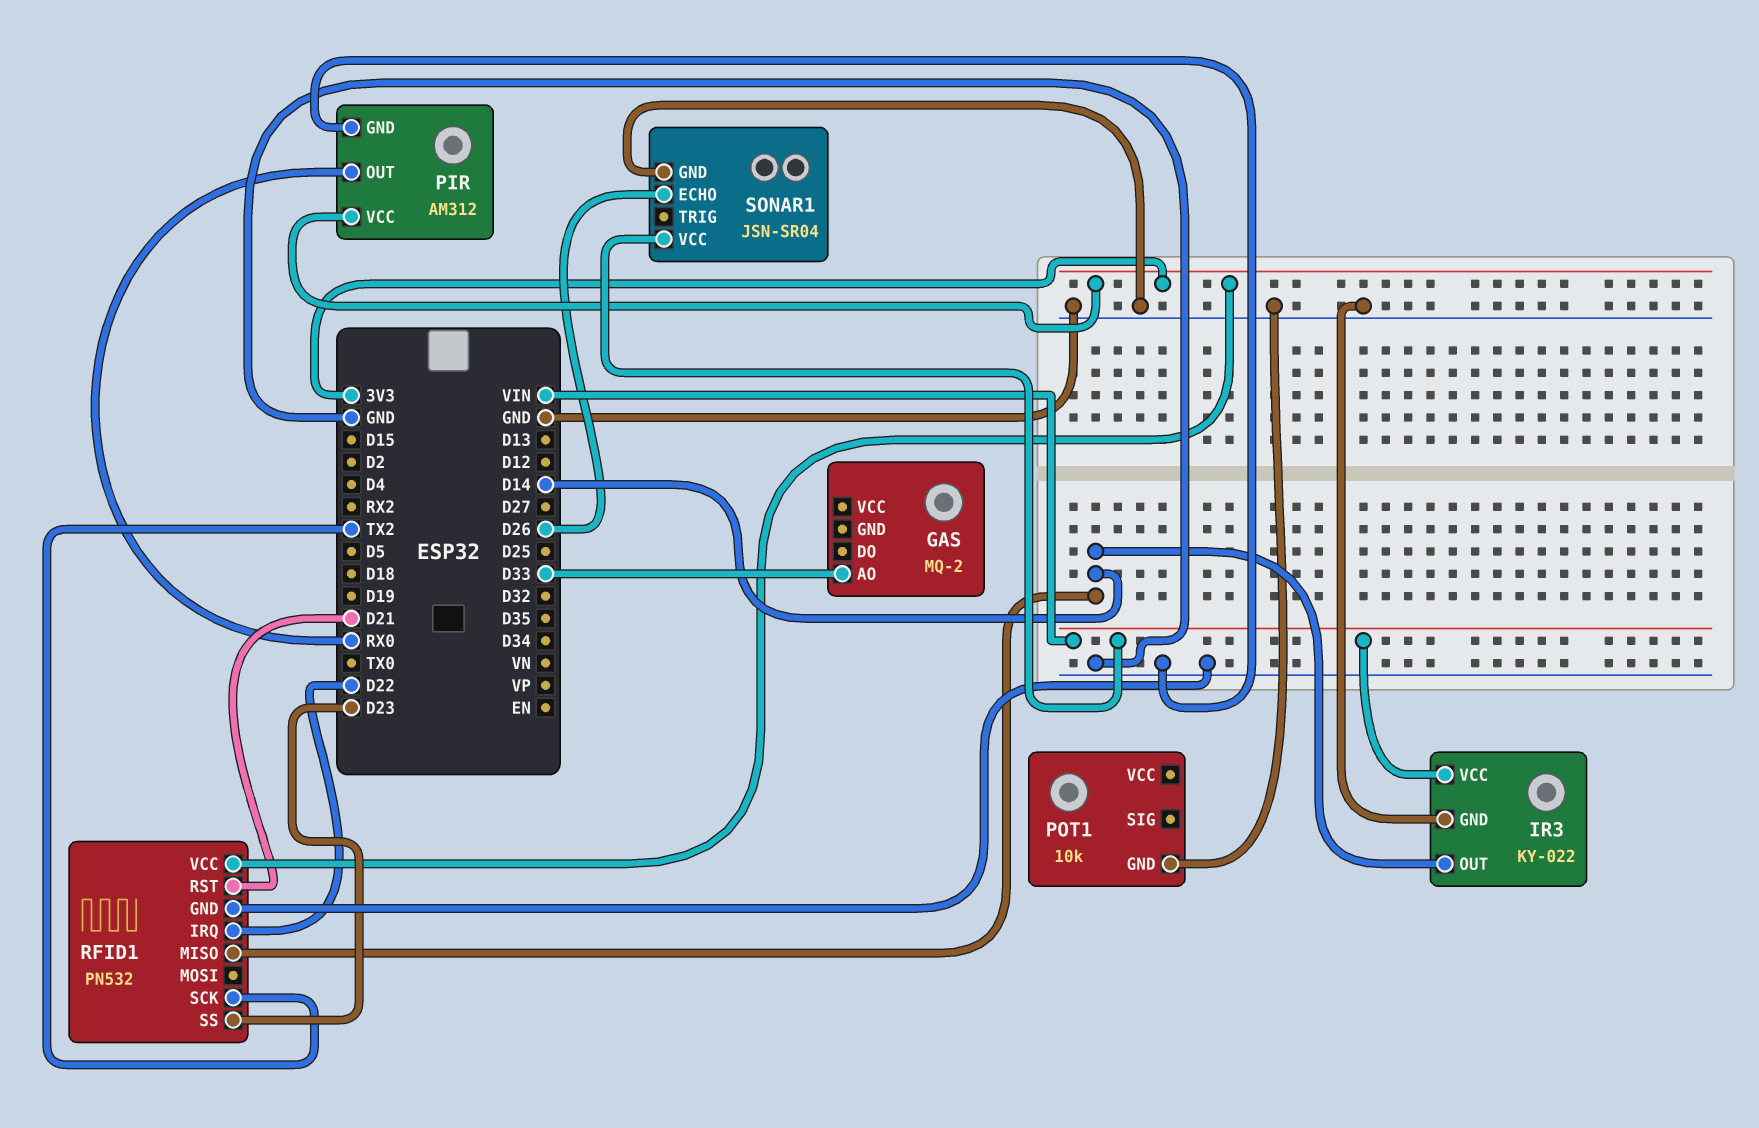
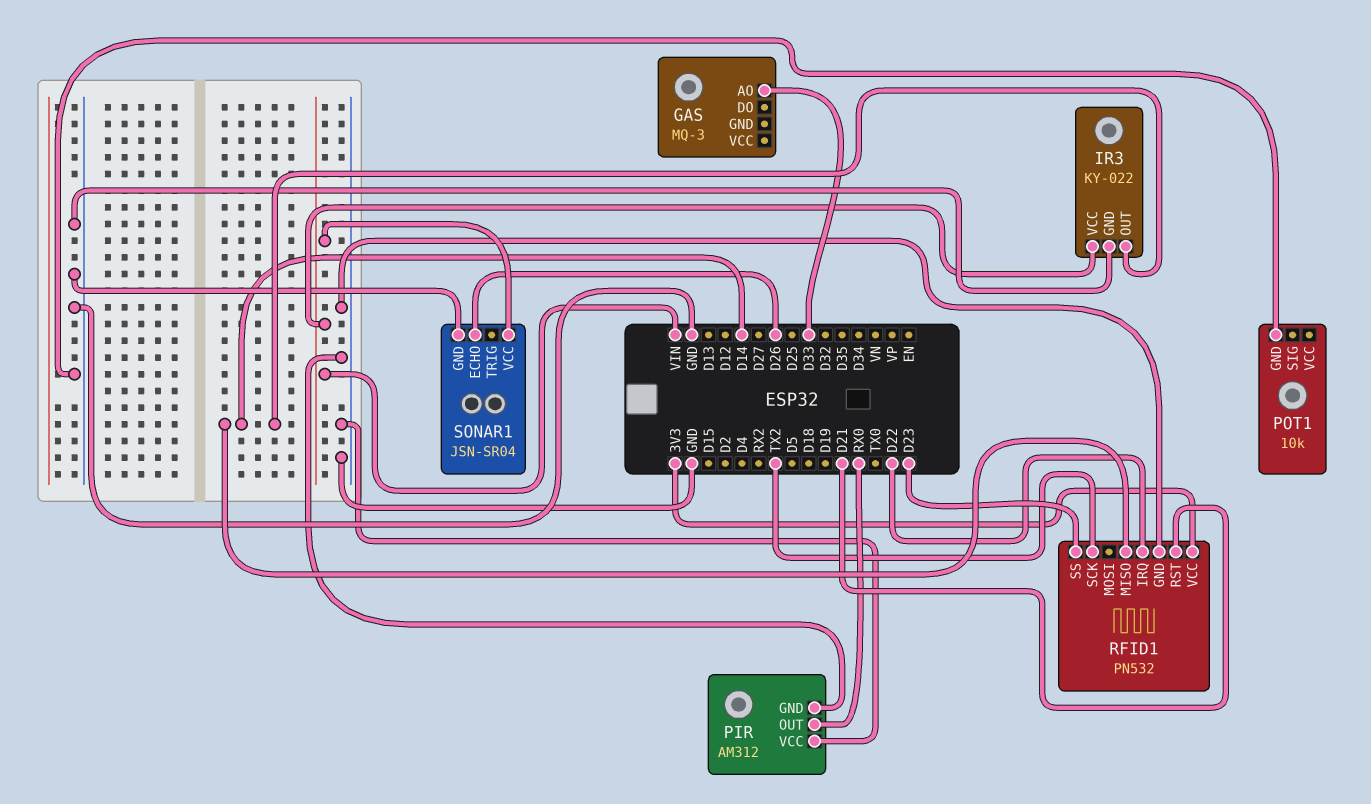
GAS: MQ-2 -> MQ-3
PIR pin VCC: 3V3 -> GND

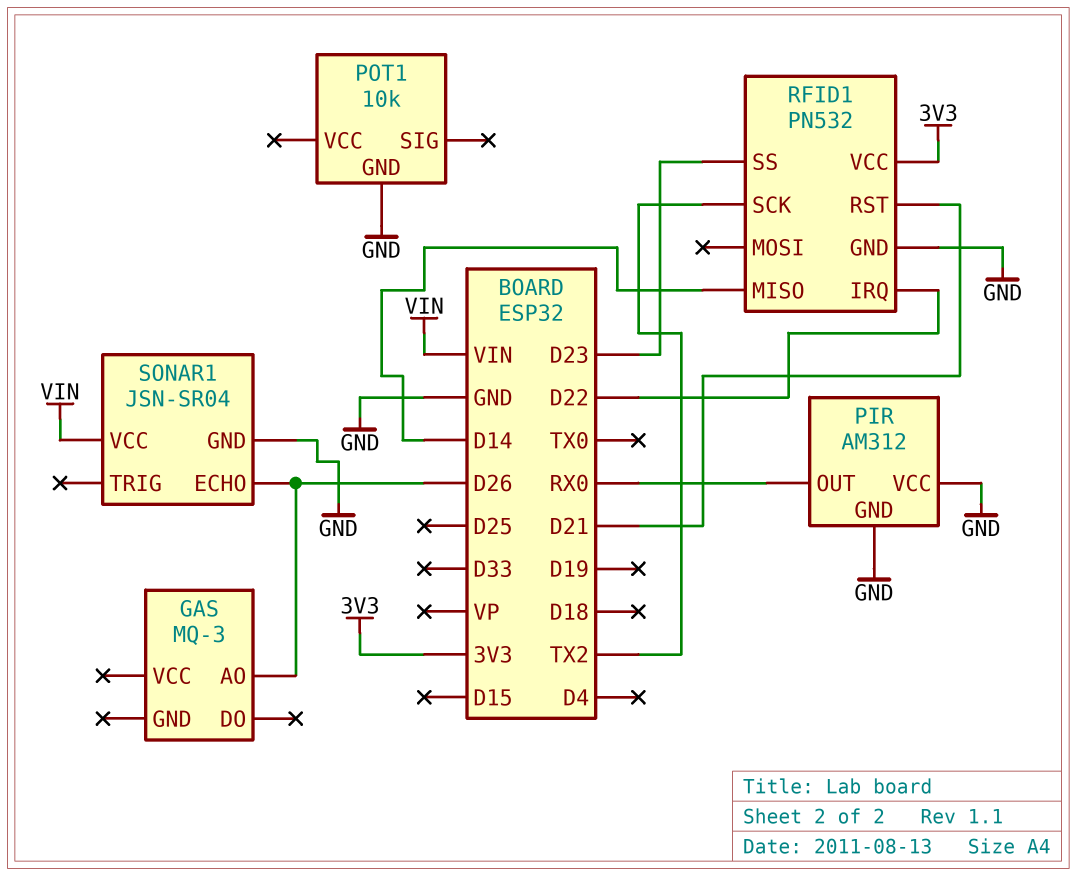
GAS pin AO: D33 -> D26
IR3: KY-022 -> none
IR3 pin GND: GND -> none
IR3 pin OUT: D14 -> none
IR3 pin VCC: VIN -> none

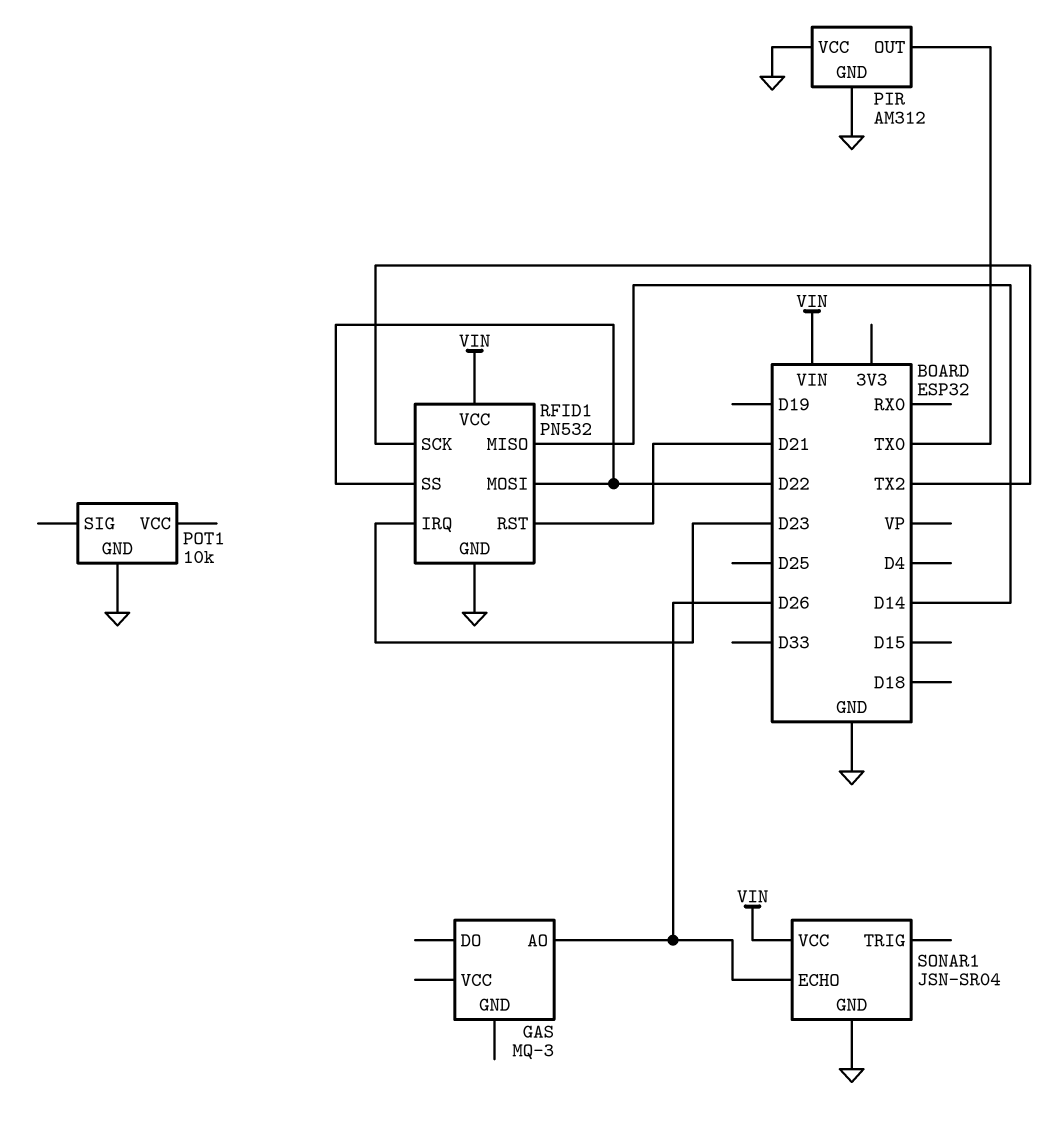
PIR pin OUT: RX0 -> TX0
RFID1 pin IRQ: D22 -> D23
RFID1 pin MOSI: none -> D22
RFID1 pin SS: D23 -> D22
RFID1 pin VCC: 3V3 -> VIN

